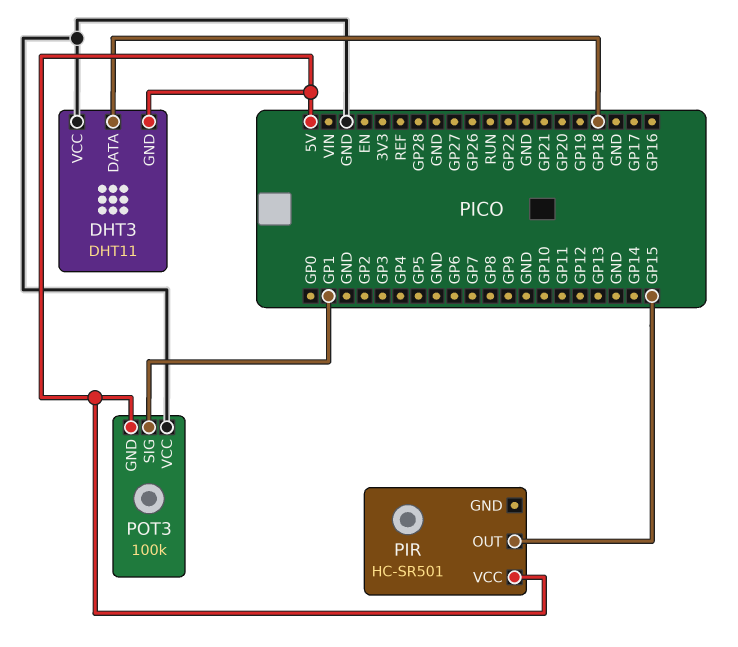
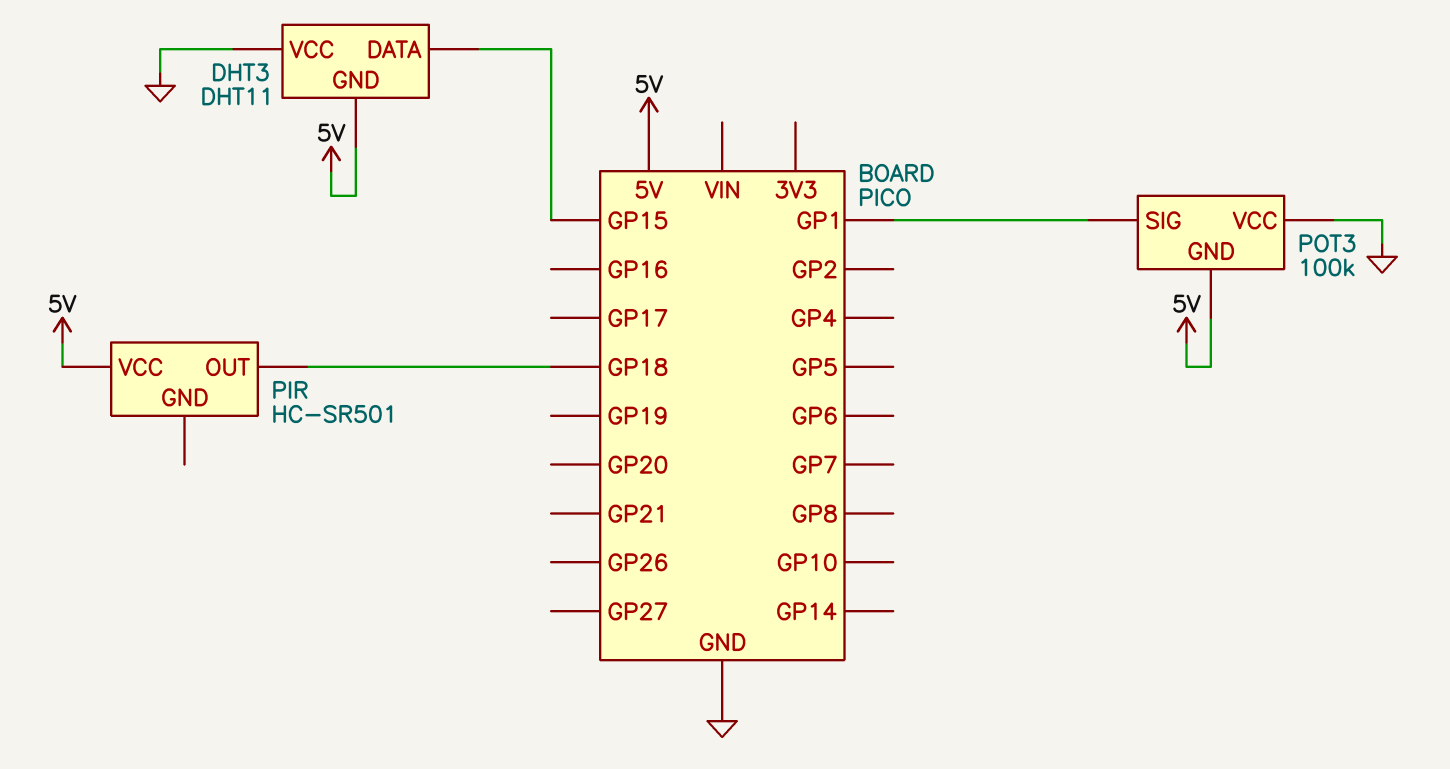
DHT3 pin DATA: GP18 -> GP15
PIR pin OUT: GP15 -> GP18

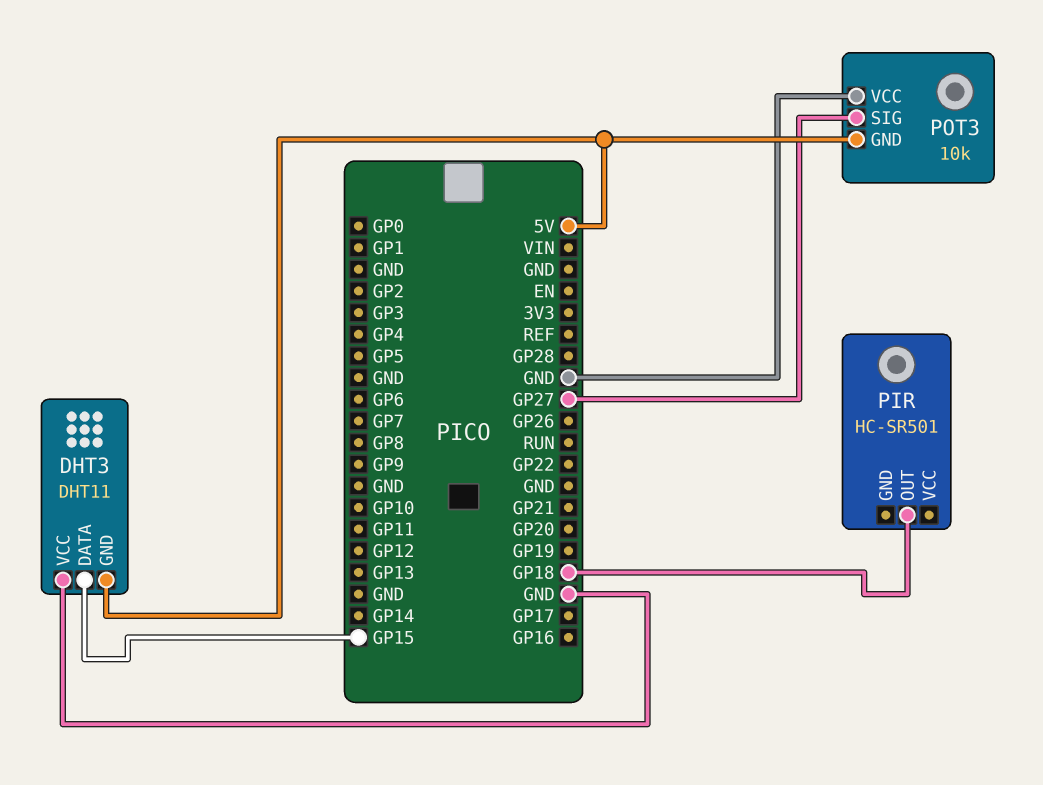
PIR pin VCC: 5V -> none
POT3: 100k -> 10k
POT3 pin SIG: GP1 -> GP27

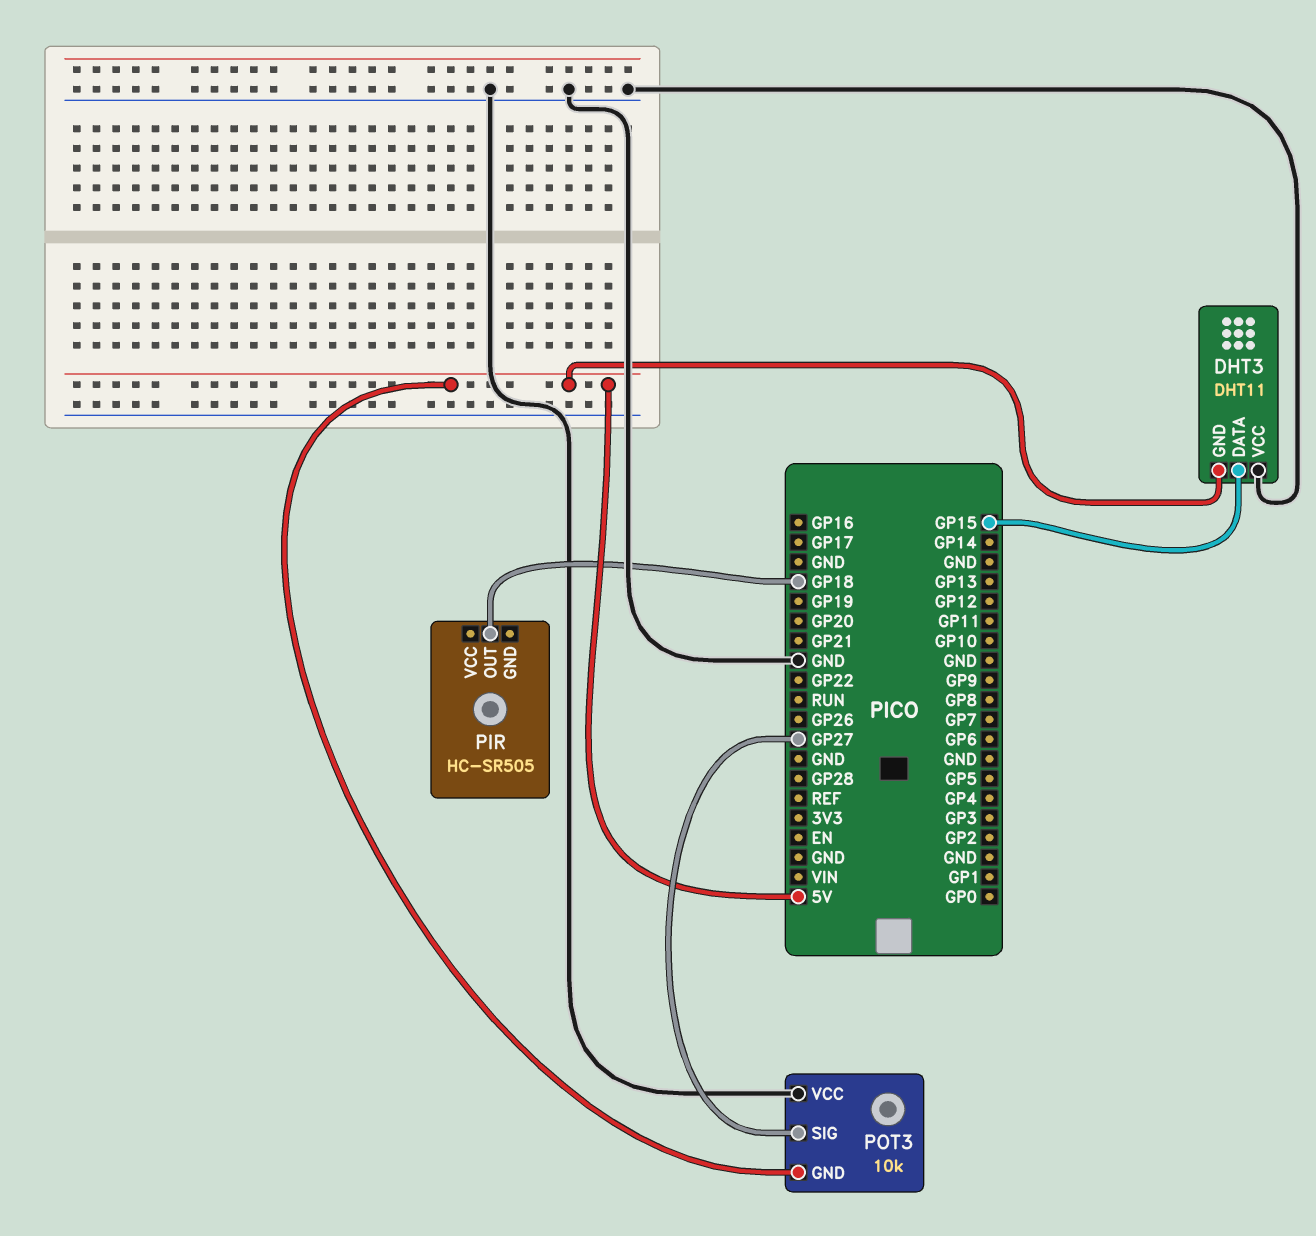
PIR: HC-SR501 -> HC-SR505

